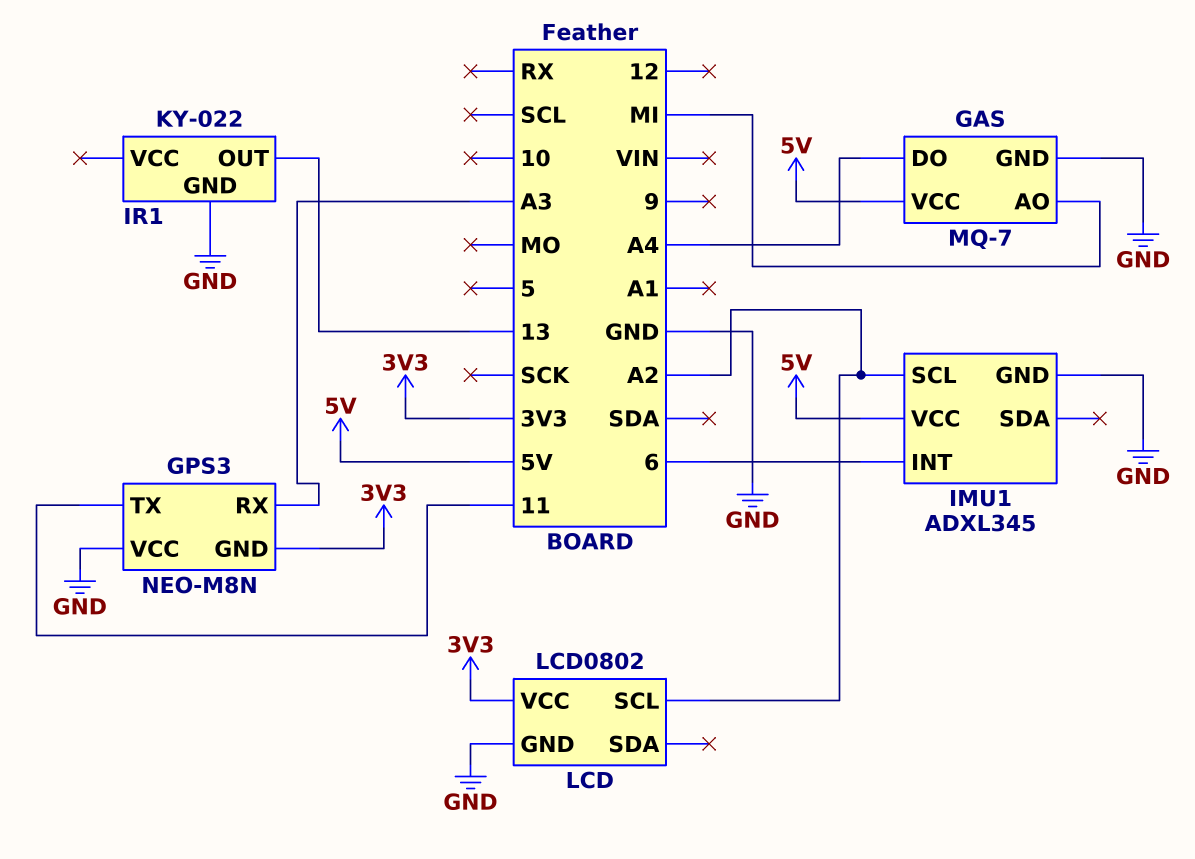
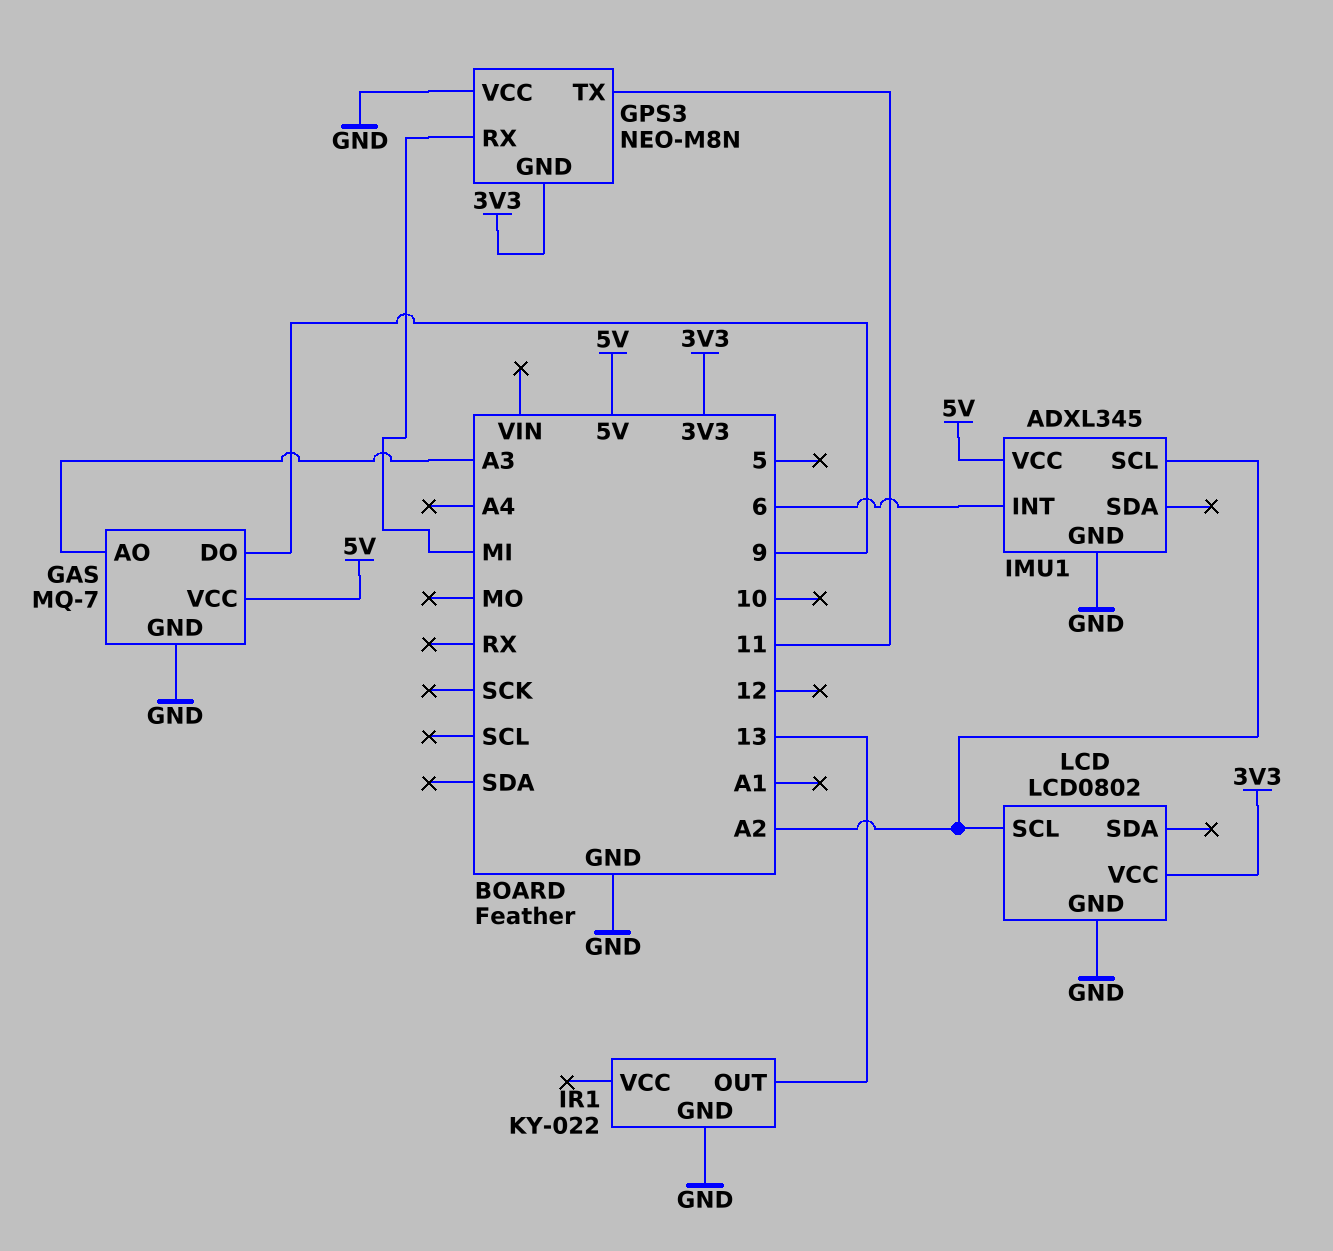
GAS pin AO: MI -> A3
GAS pin DO: A4 -> 9
GPS3 pin RX: A3 -> MI

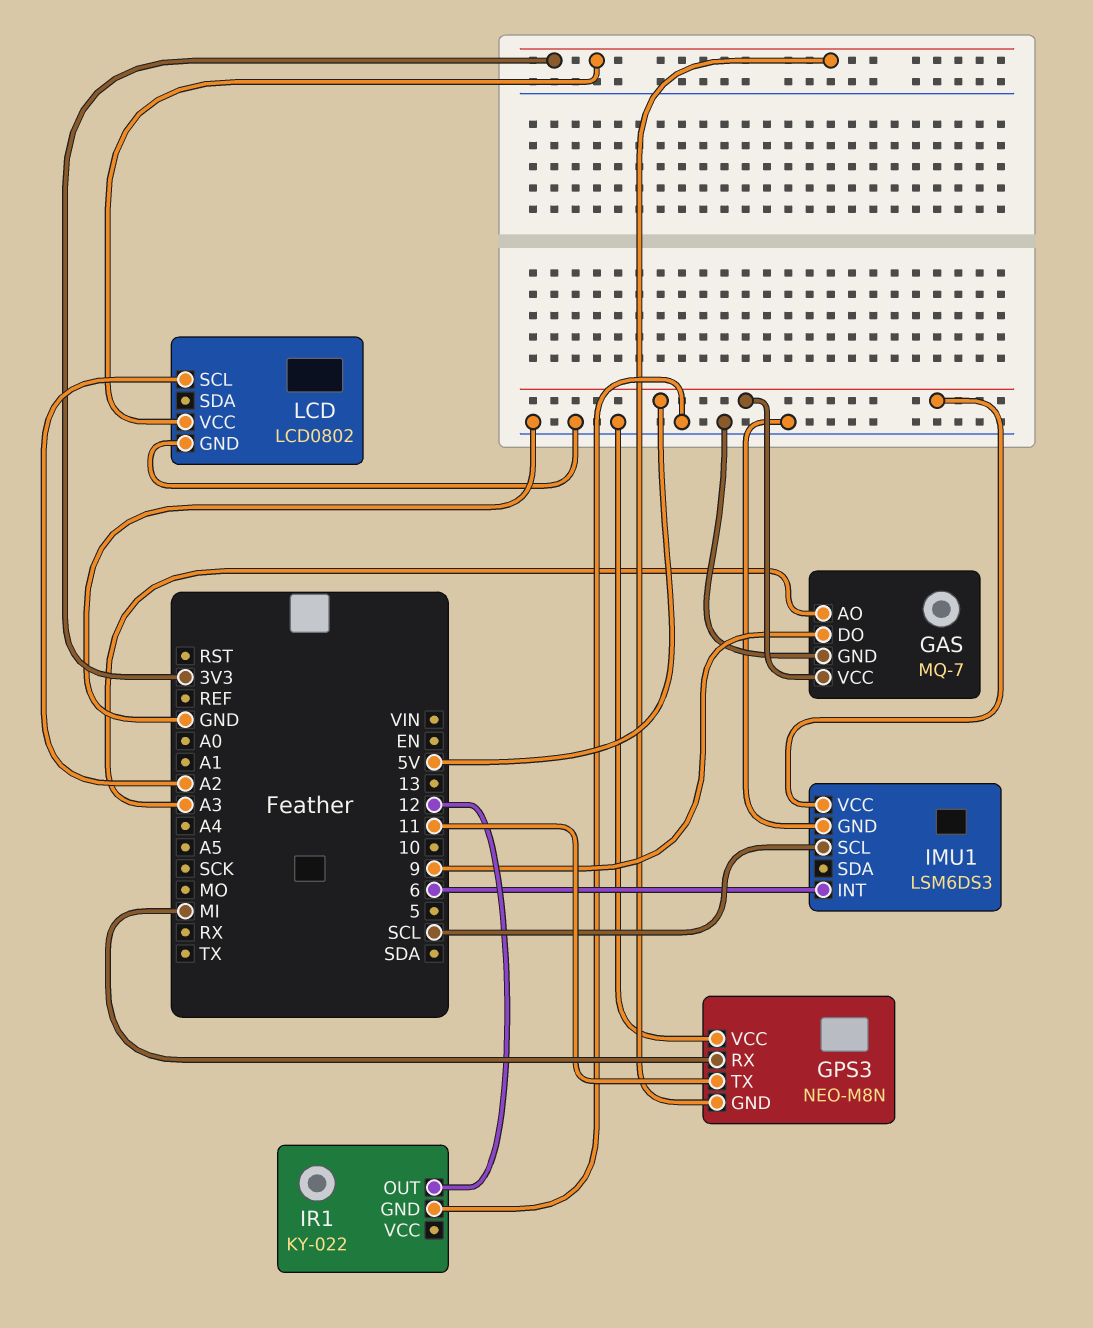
IMU1: ADXL345 -> LSM6DS3
IMU1 pin SCL: A2 -> SCL
IR1 pin OUT: 13 -> 12

